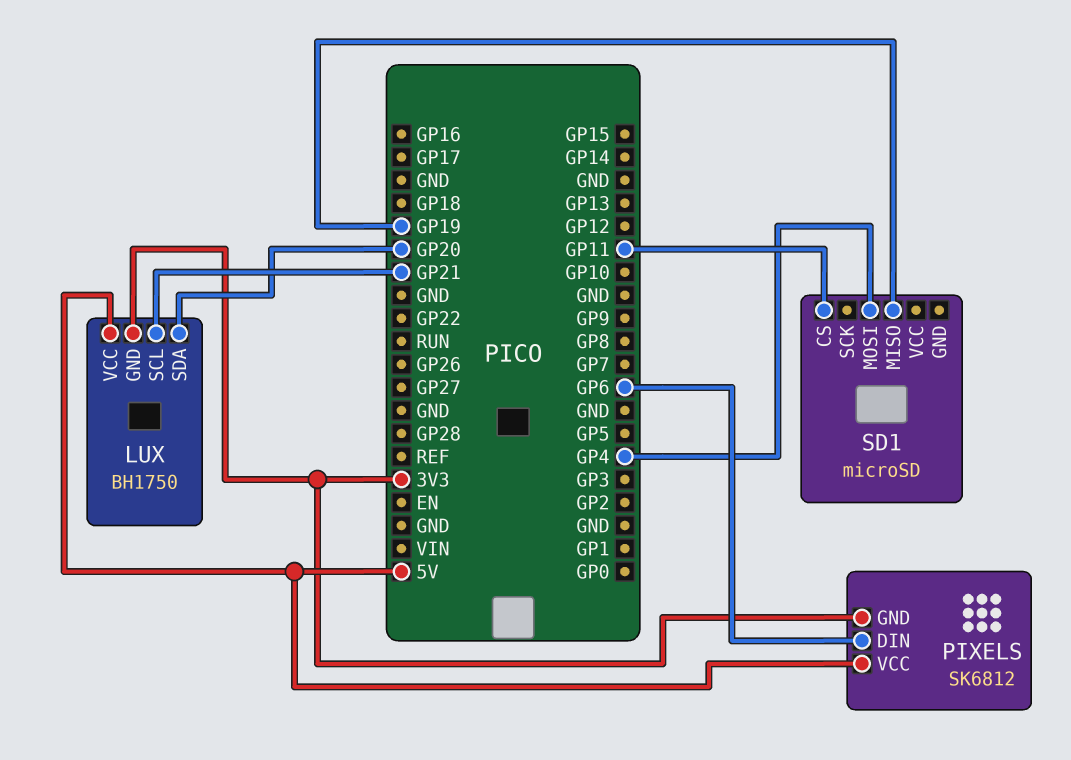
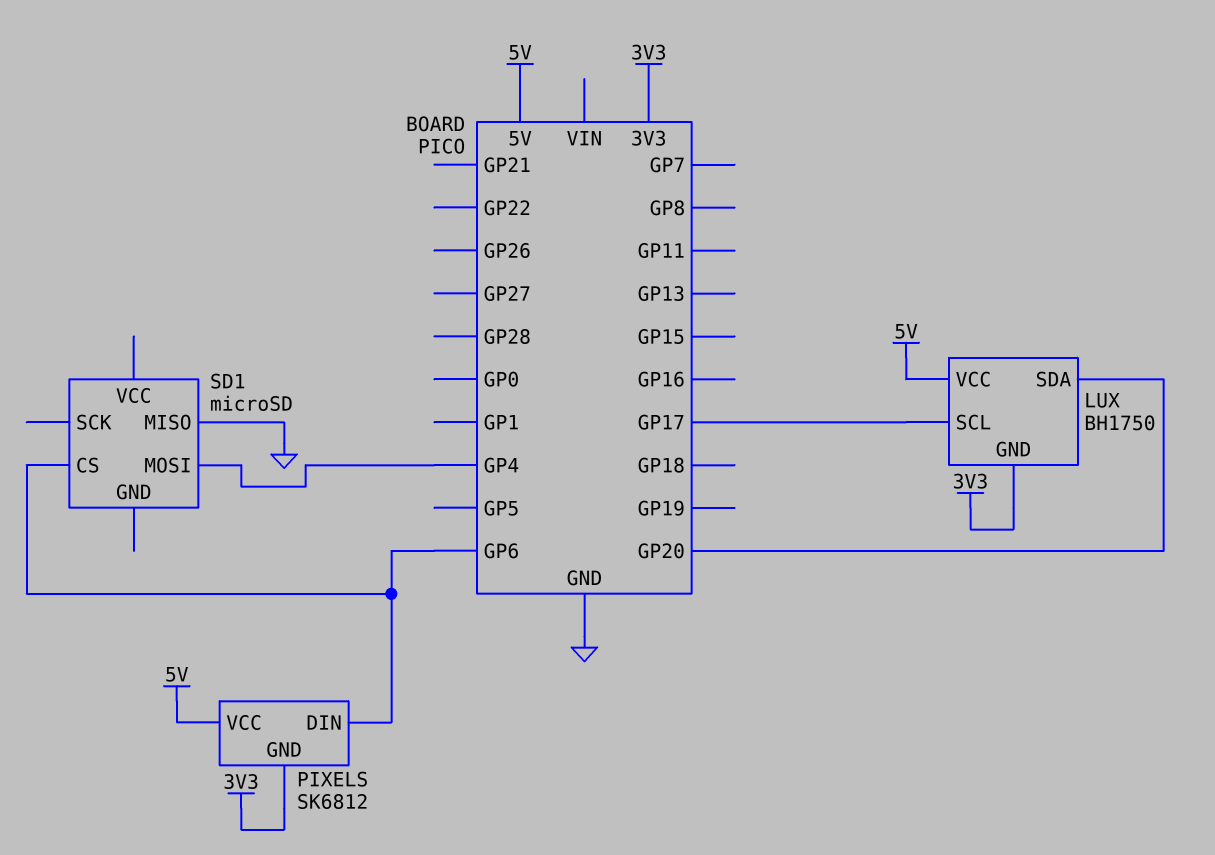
LUX pin SCL: GP21 -> GP17
SD1 pin CS: GP11 -> GP6
SD1 pin MISO: GP19 -> GND

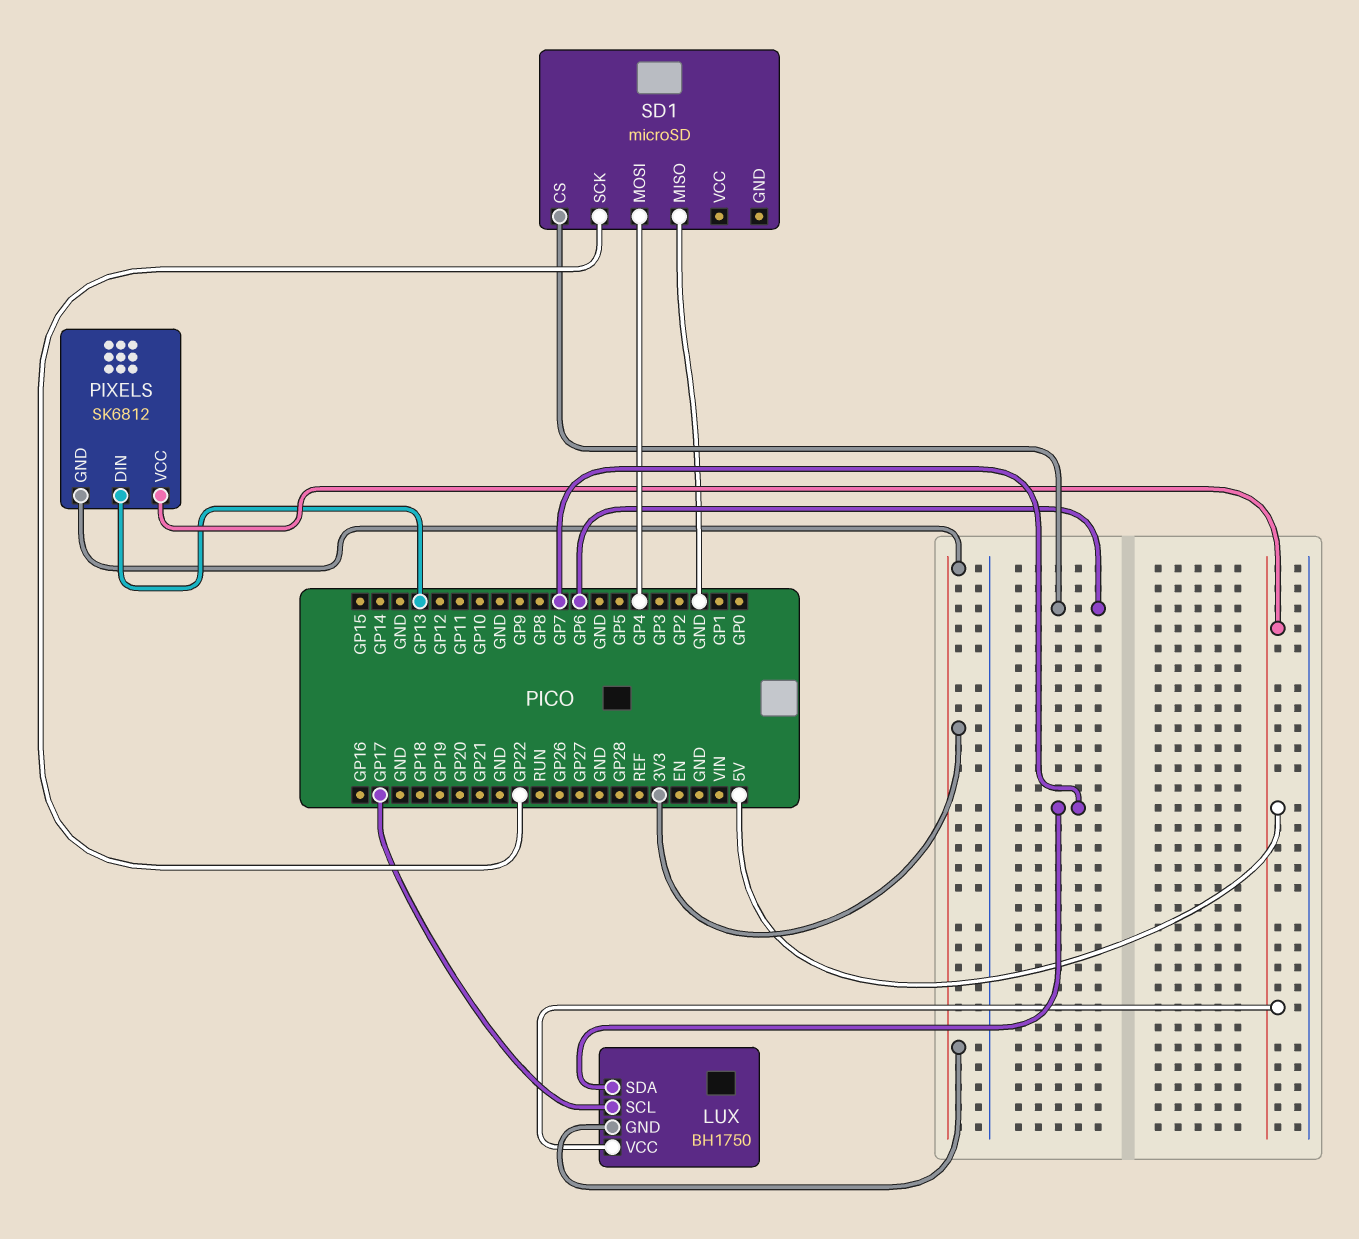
LUX pin SDA: GP20 -> GP7
PIXELS pin DIN: GP6 -> GP13
SD1 pin SCK: none -> GP22

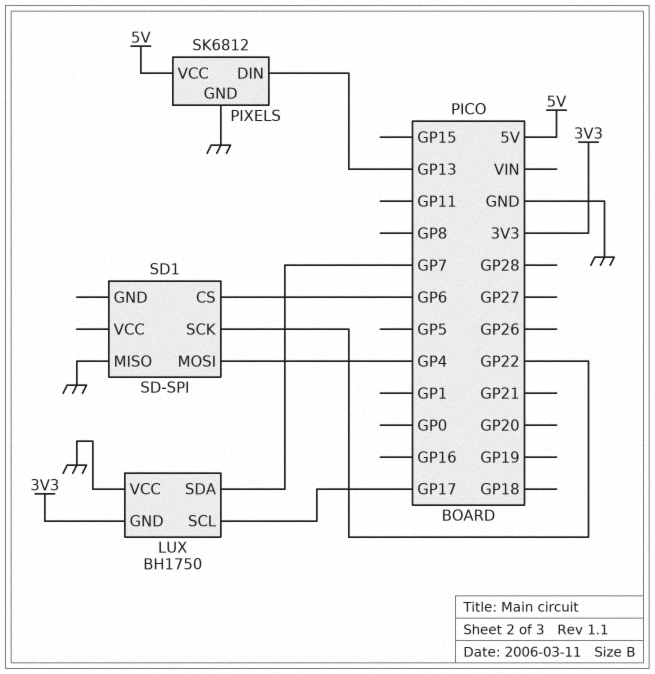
LUX pin VCC: 5V -> GND
PIXELS pin GND: 3V3 -> GND
SD1: microSD -> SD-SPI

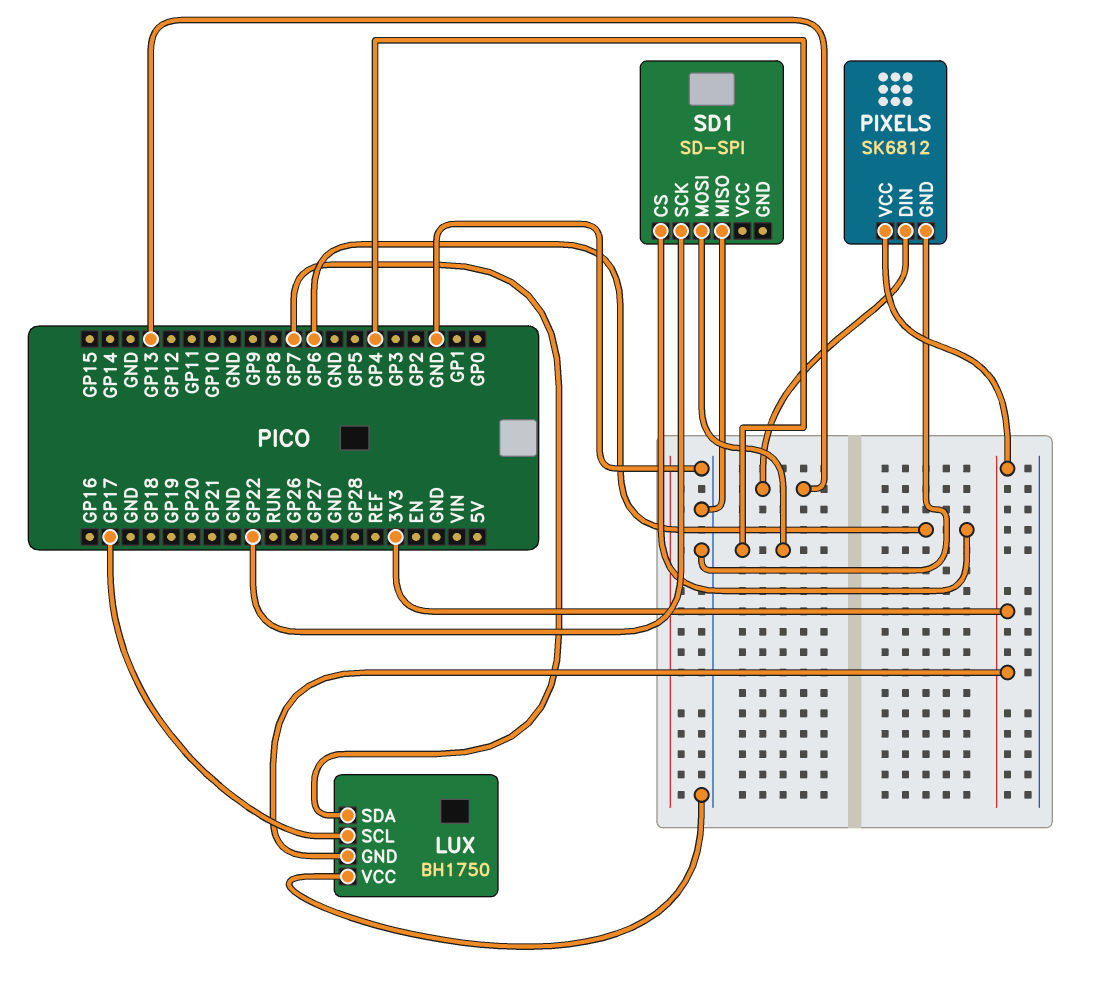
PIXELS pin VCC: 5V -> 3V3

